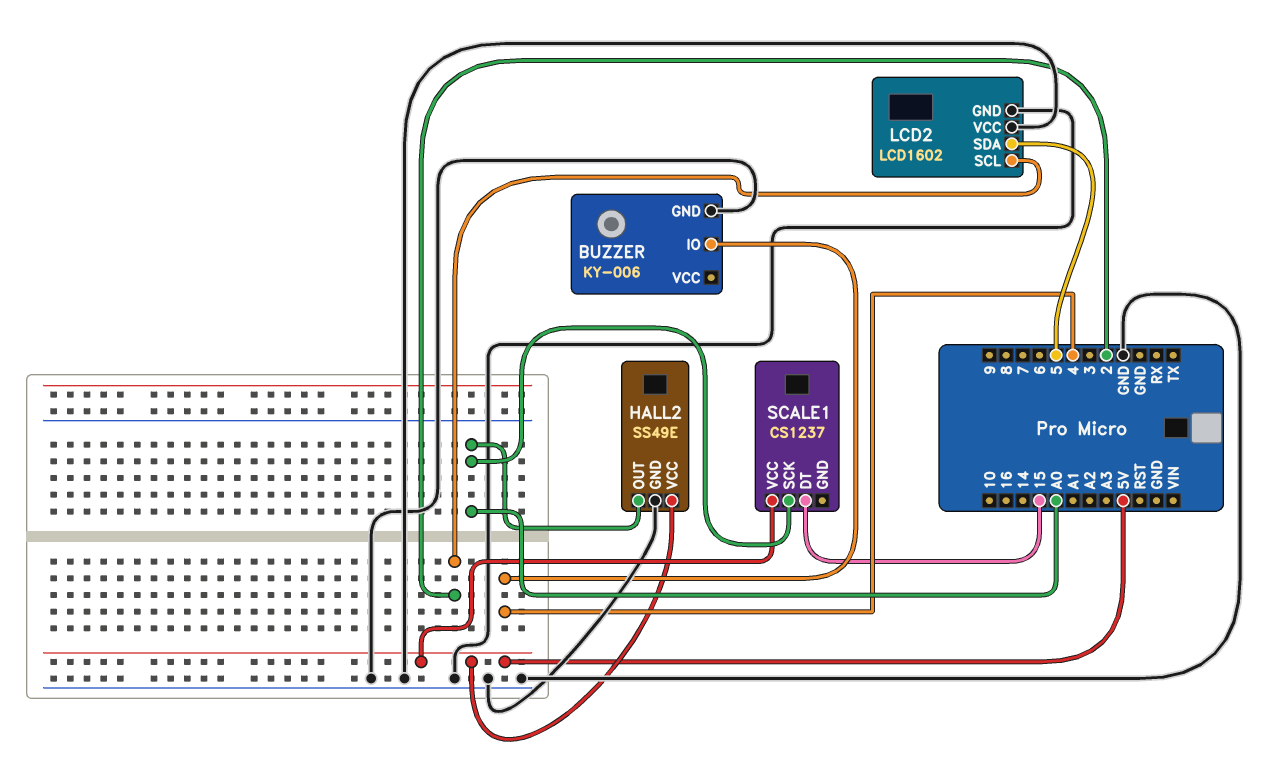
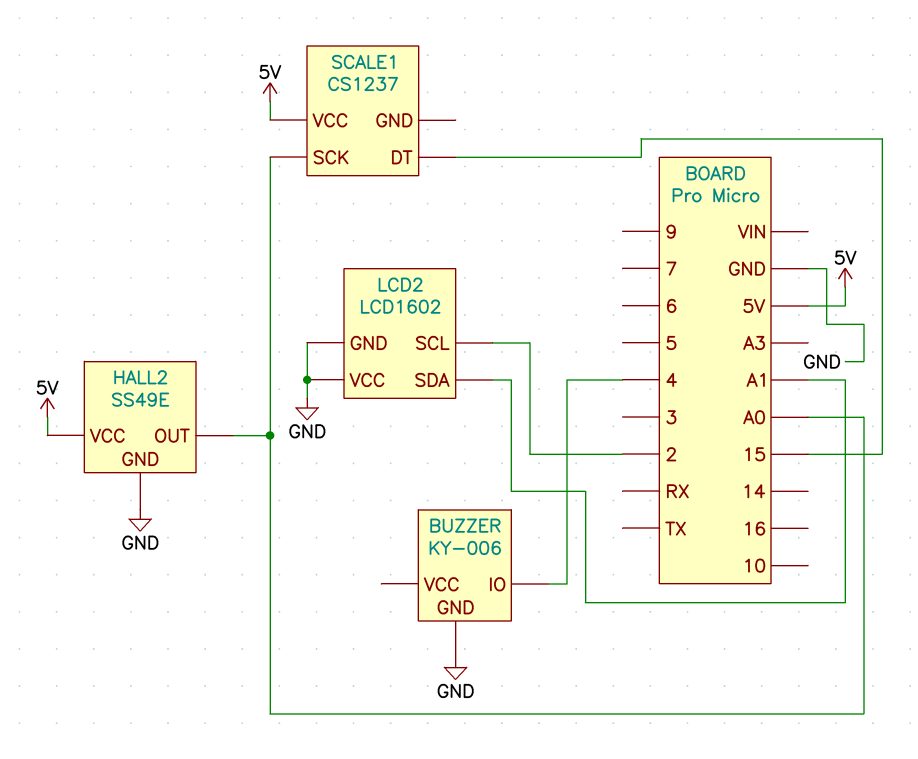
LCD2 pin SDA: 5 -> A1

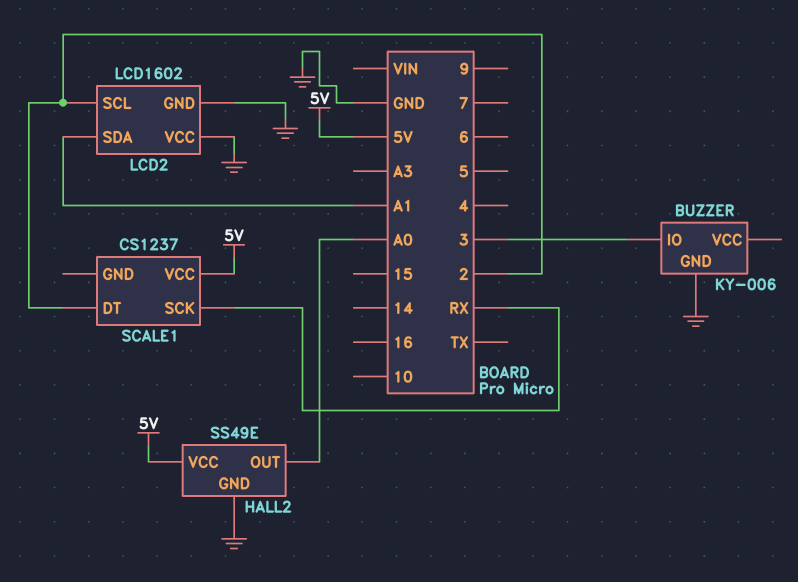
BUZZER pin IO: 4 -> 3
SCALE1 pin DT: 15 -> 2
SCALE1 pin SCK: A0 -> RX

